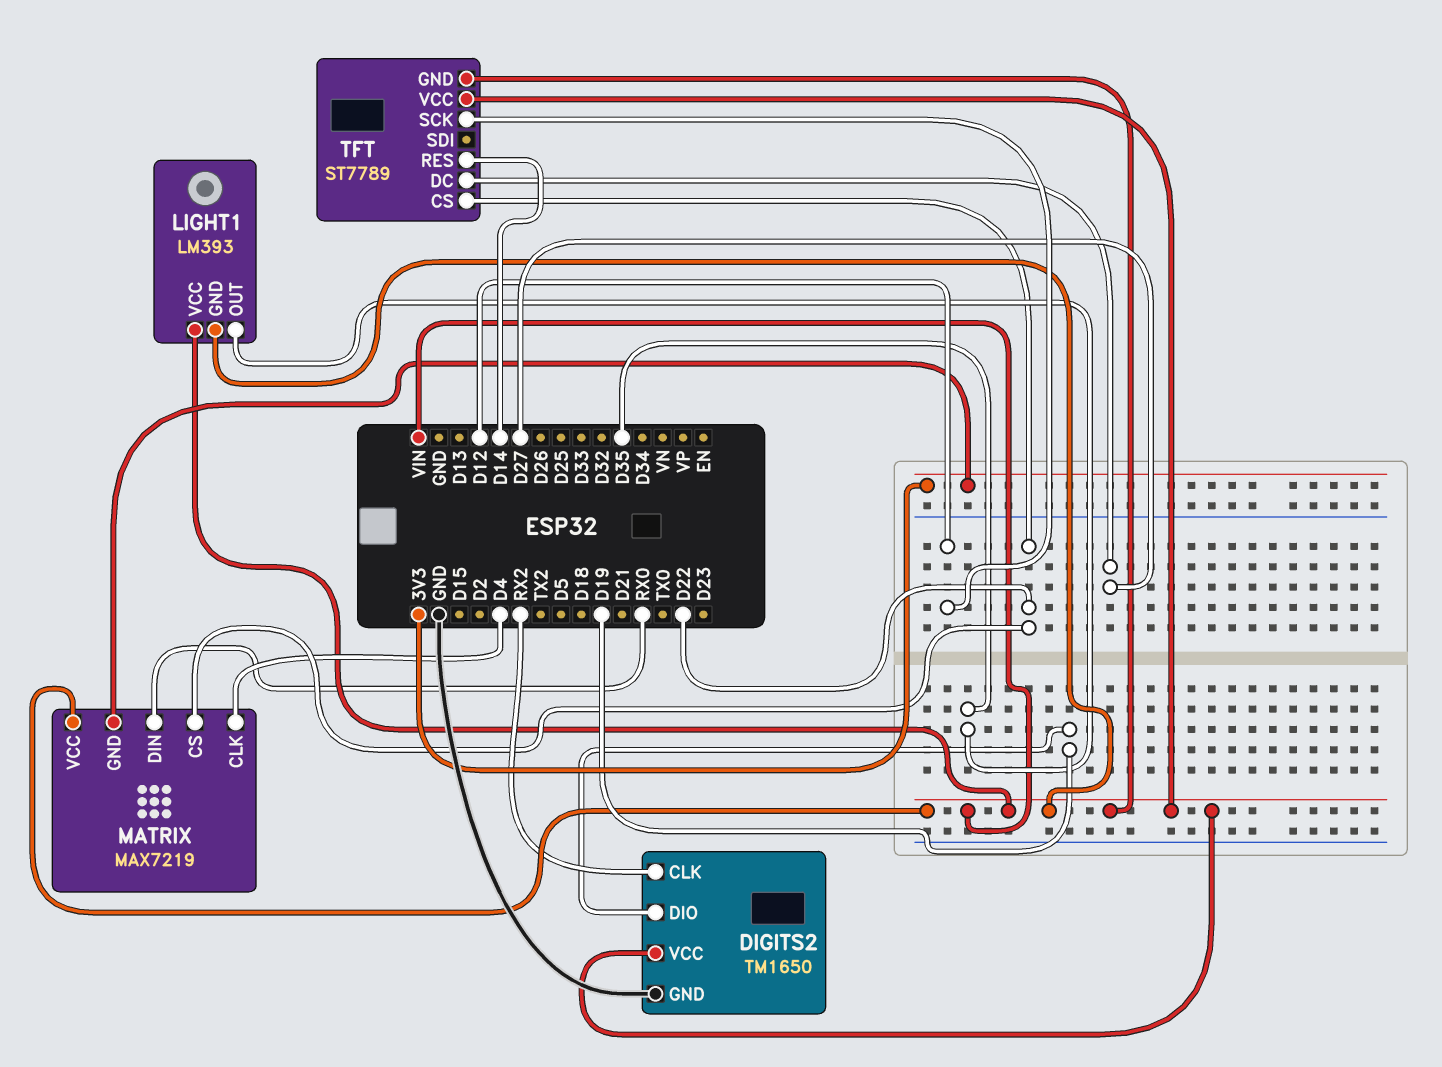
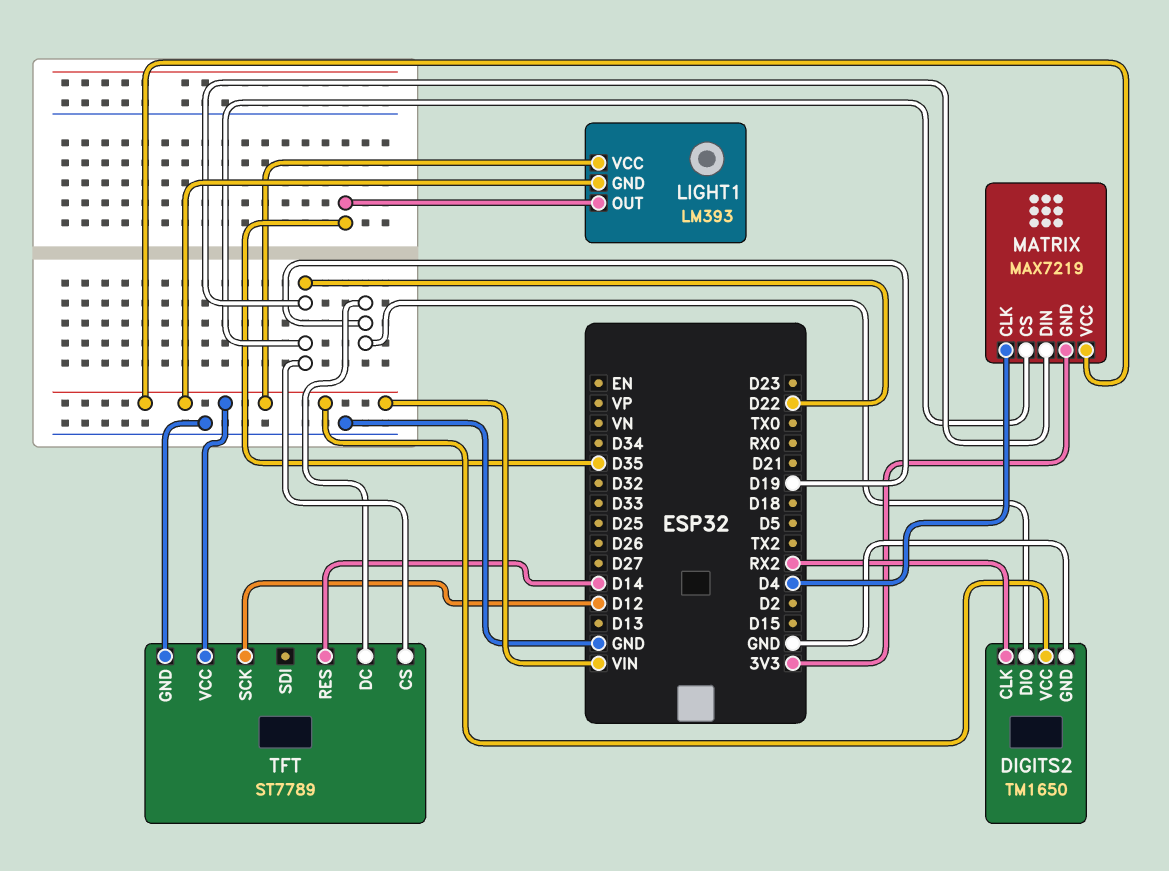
MATRIX pin DIN: RX0 -> D22
TFT pin DC: D27 -> D19
TFT pin GND: VIN -> GND

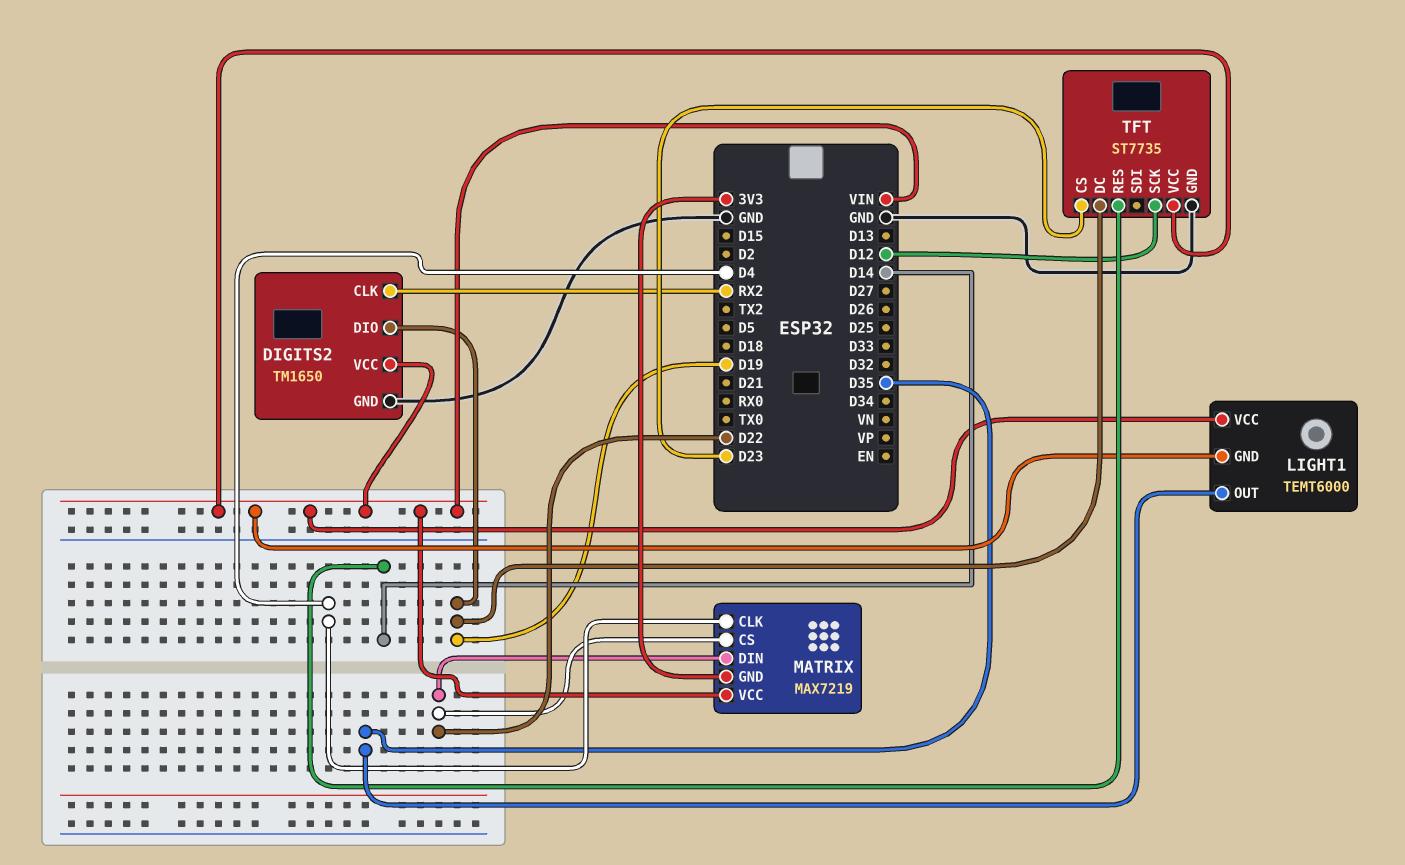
LIGHT1: LM393 -> TEMT6000
TFT: ST7789 -> ST7735
TFT pin CS: D22 -> D23

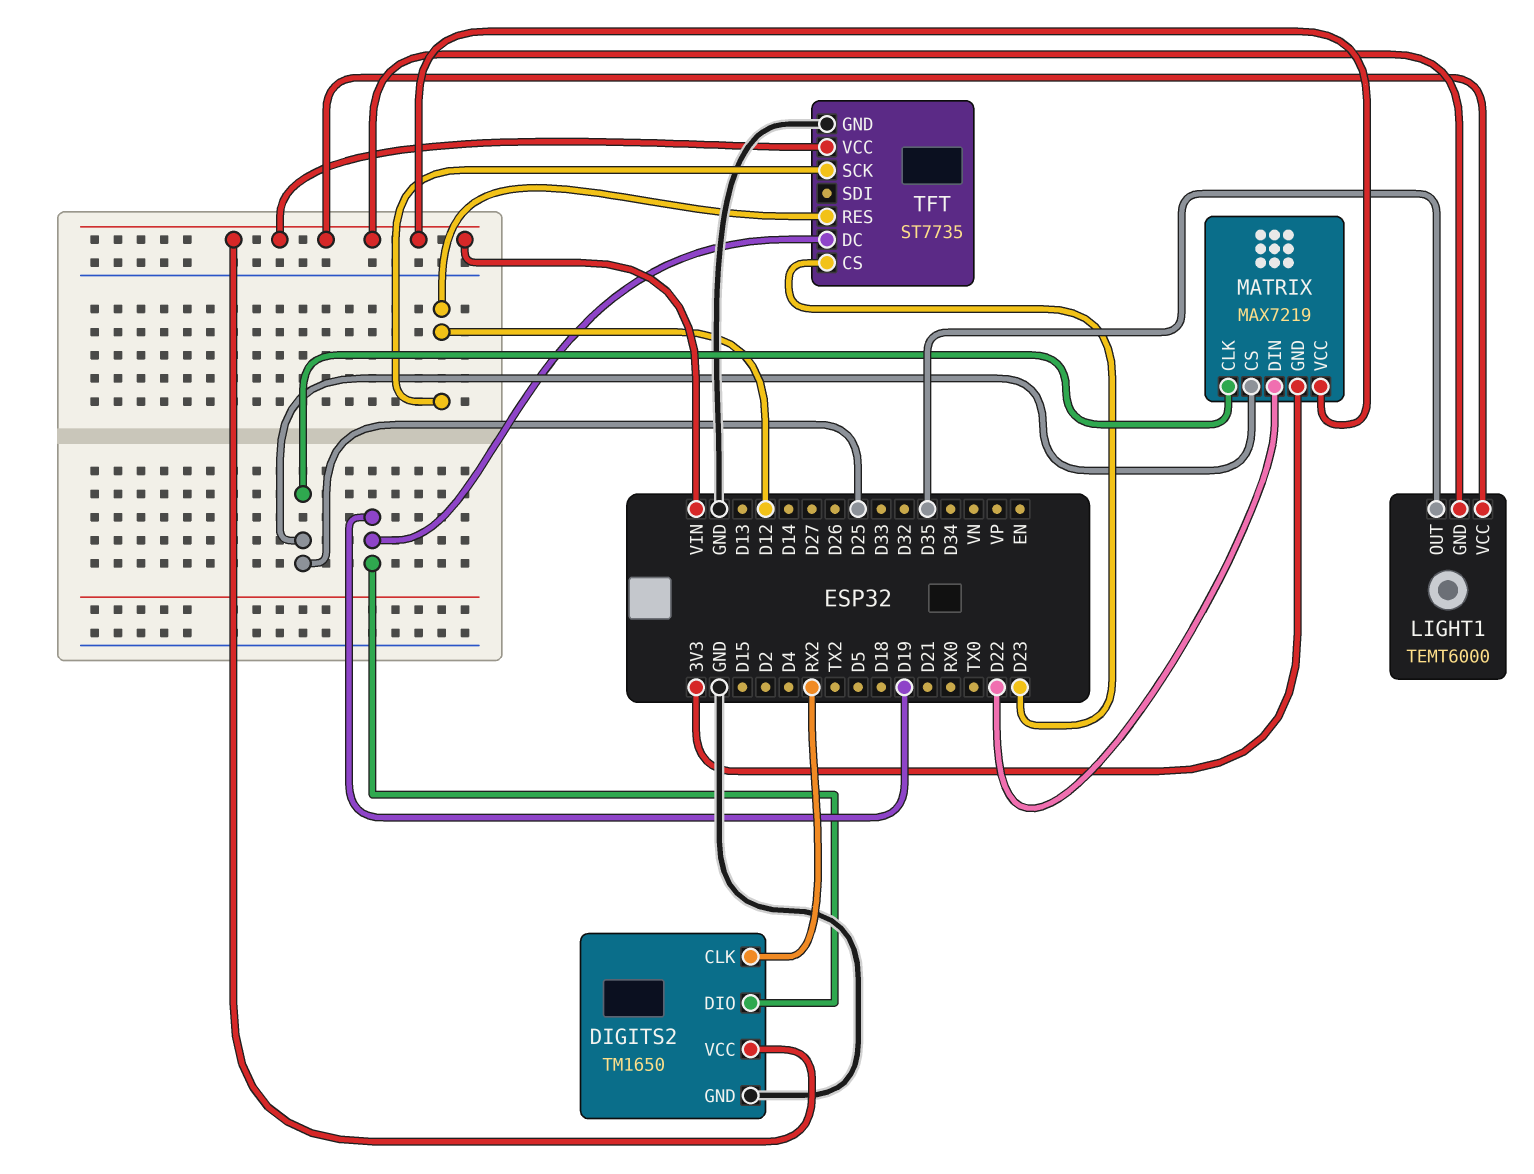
MATRIX pin CLK: D4 -> D25
MATRIX pin CS: D22 -> D25
TFT pin RES: D14 -> D12

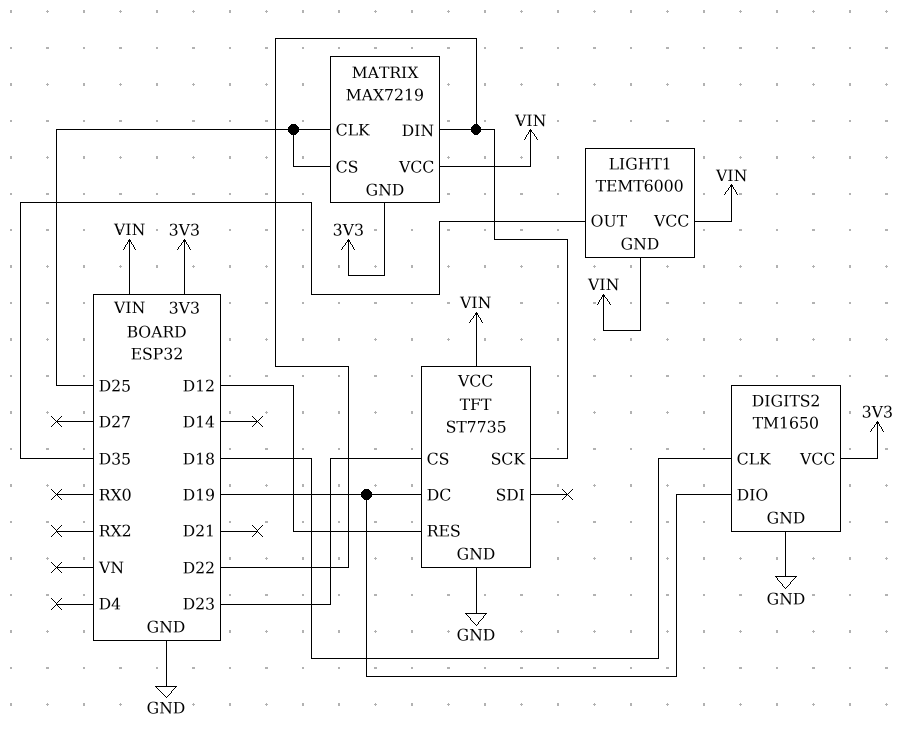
DIGITS2 pin CLK: RX2 -> D18
DIGITS2 pin VCC: VIN -> 3V3
TFT pin SCK: D12 -> D22

